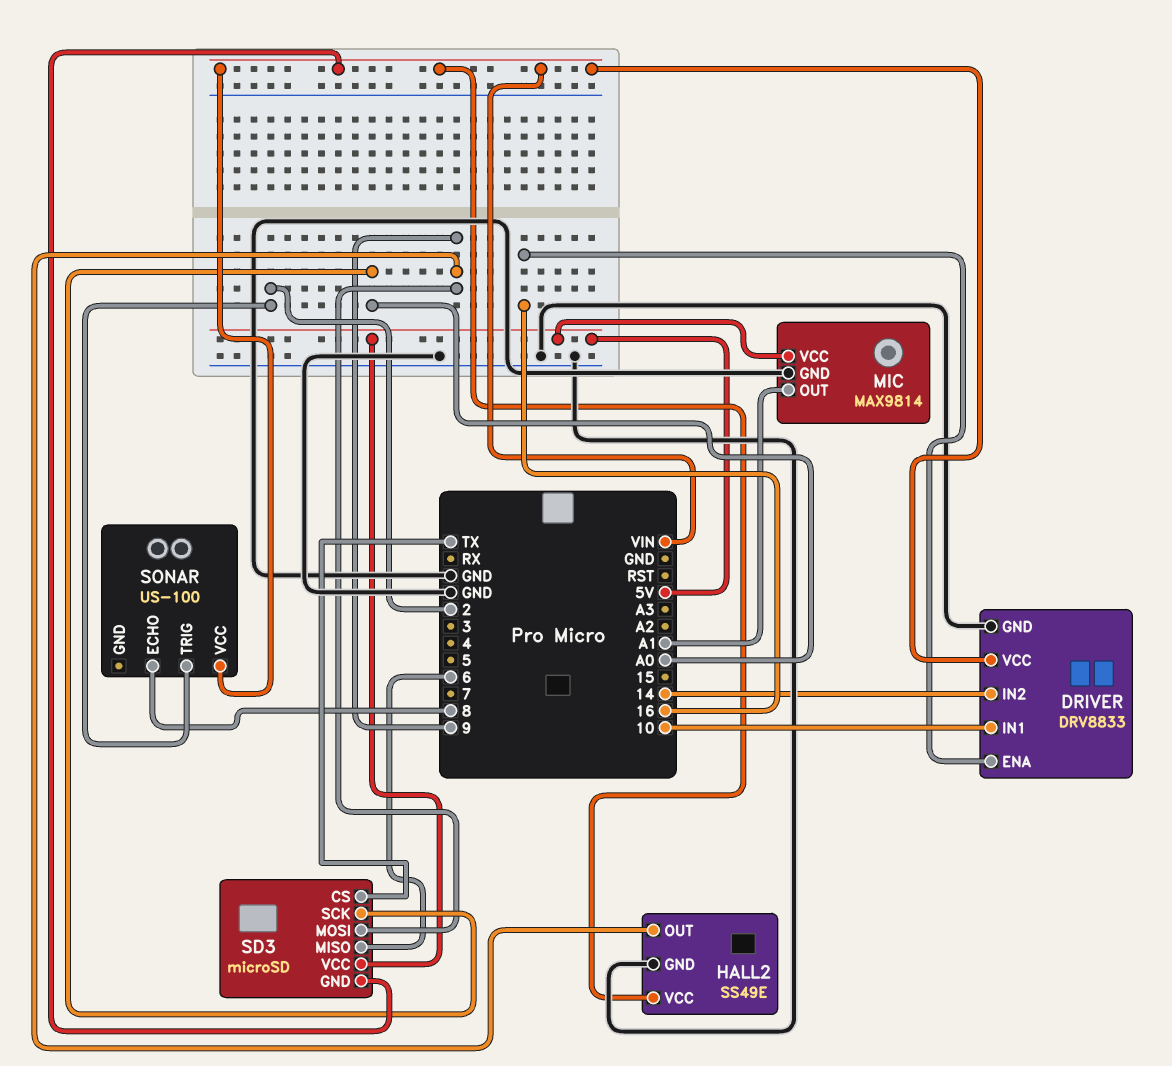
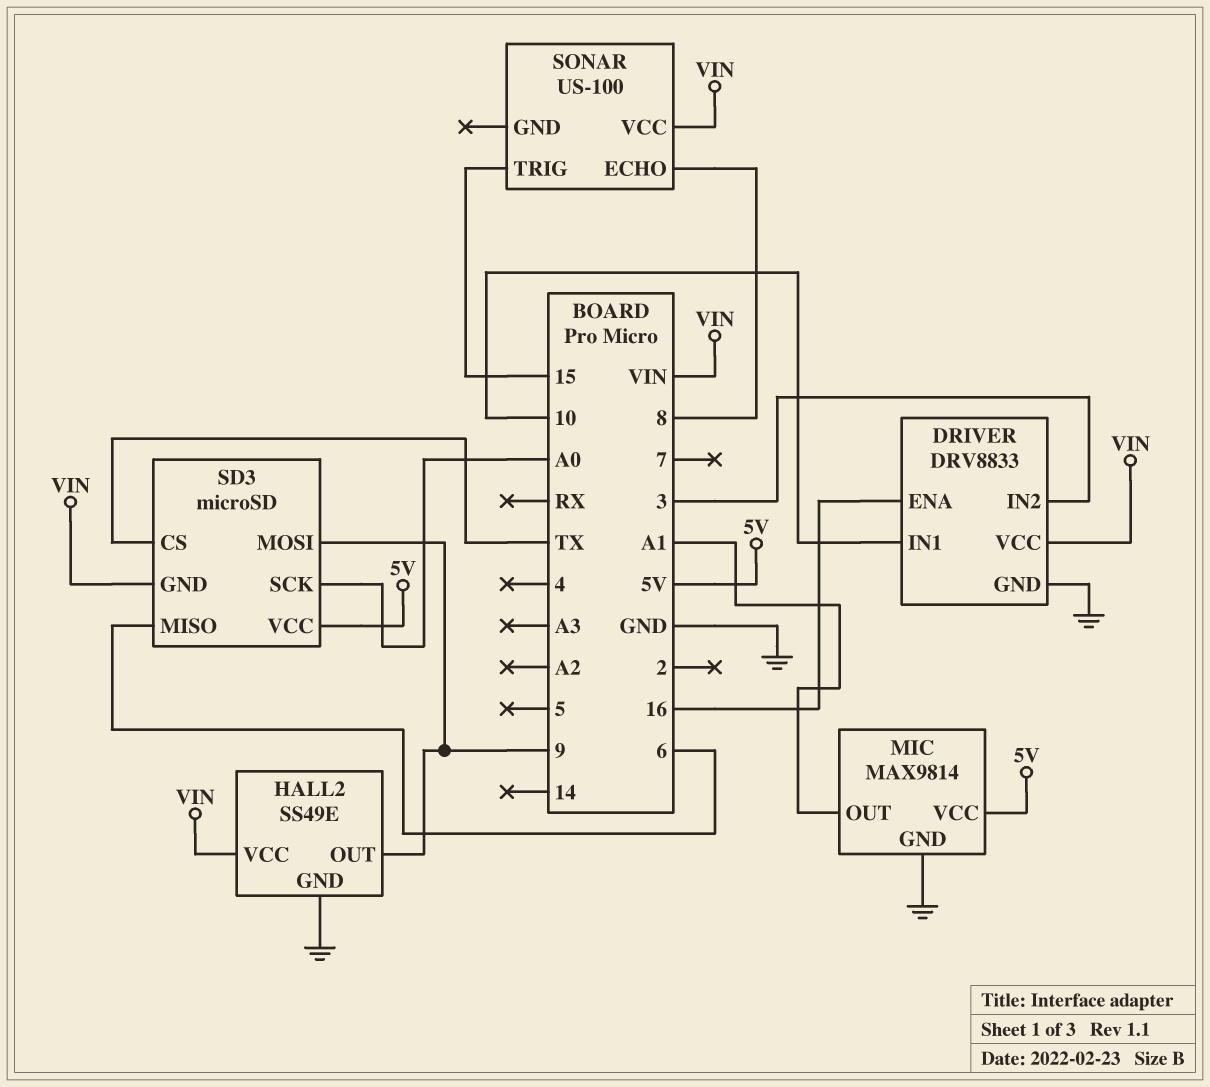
DRIVER pin IN2: 14 -> 3
SONAR pin TRIG: 2 -> 15

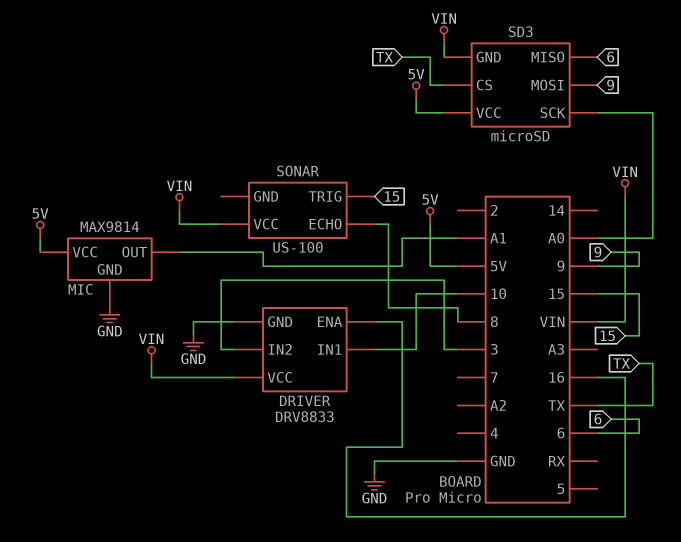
HALL2: SS49E -> none
HALL2 pin GND: GND -> none
HALL2 pin OUT: 9 -> none
HALL2 pin VCC: VIN -> none

